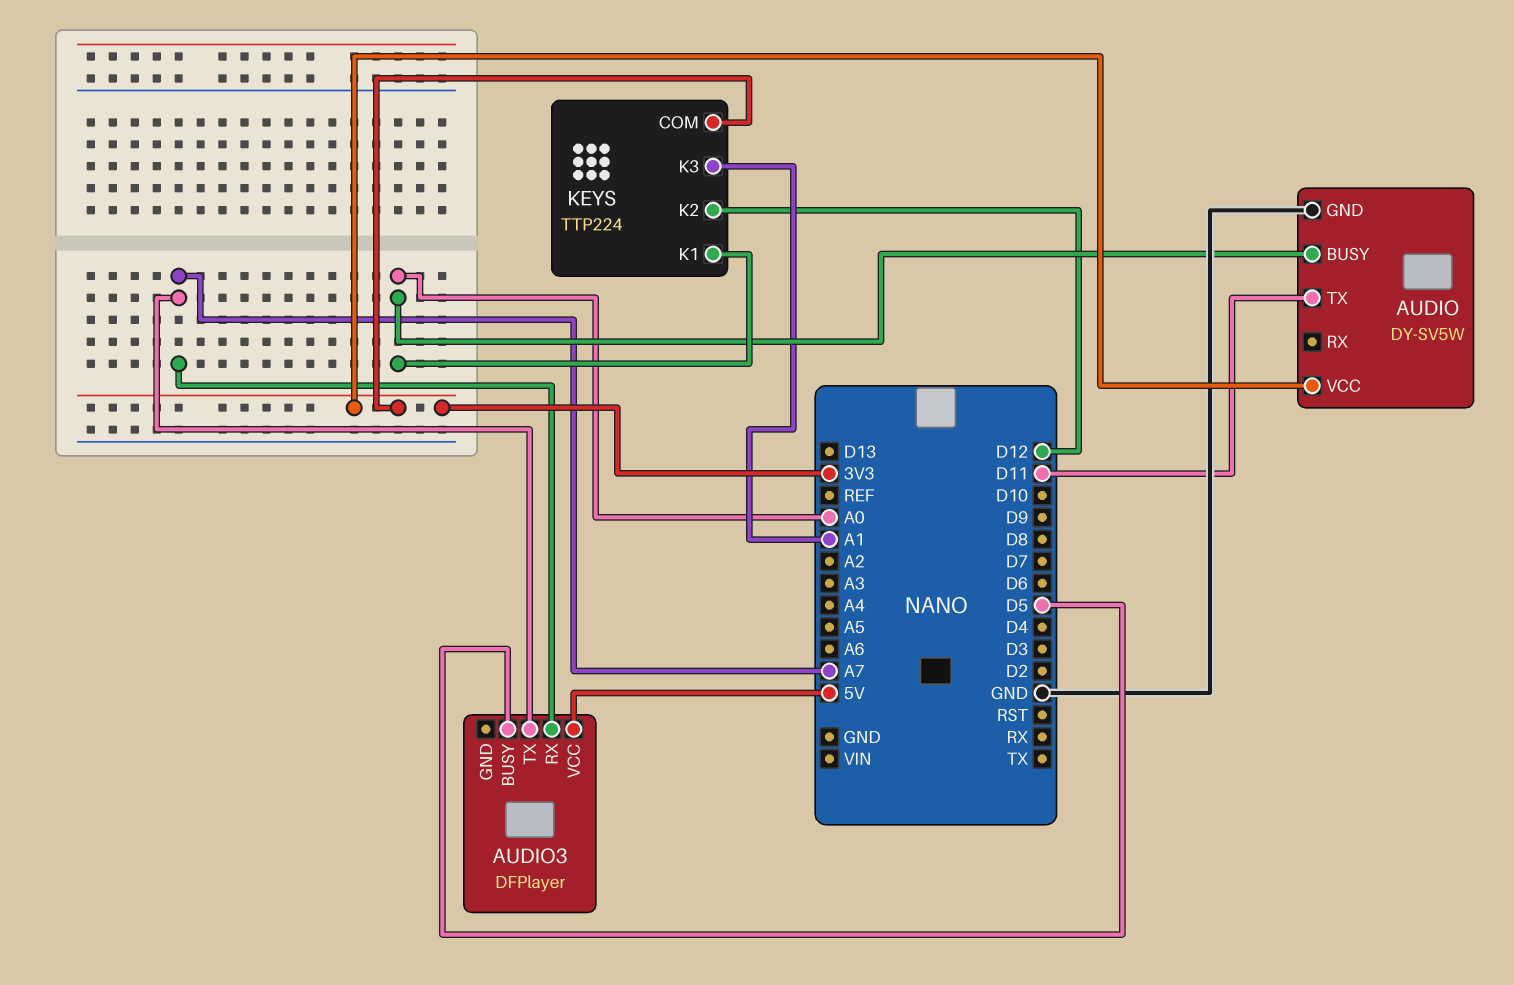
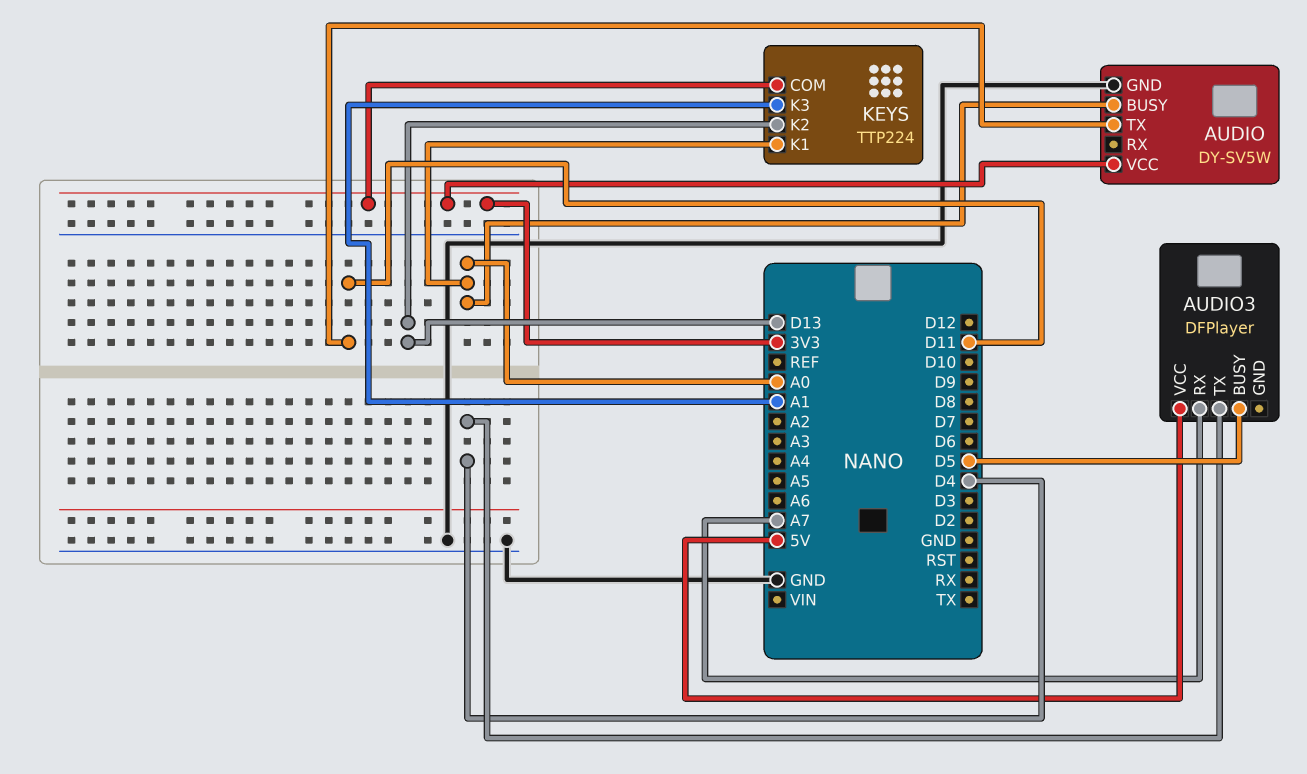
AUDIO3 pin TX: A7 -> D4
KEYS pin K2: D12 -> D13

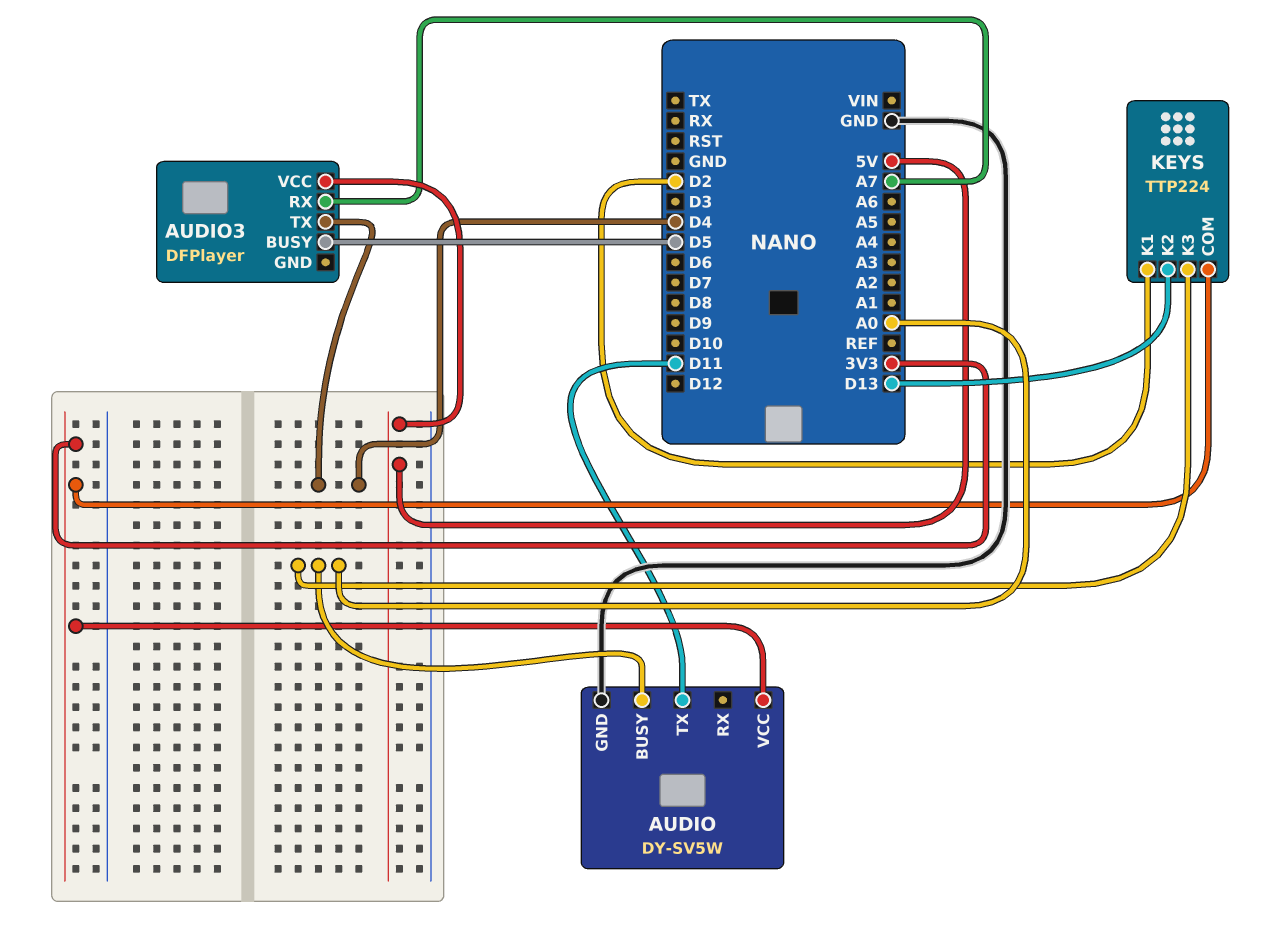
KEYS pin K1: A0 -> D2
KEYS pin K3: A1 -> A0

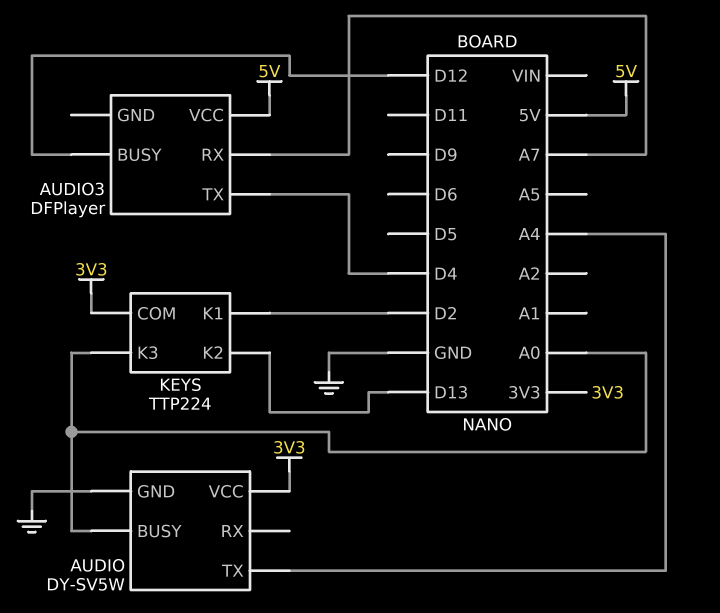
AUDIO pin TX: D11 -> A4
AUDIO3 pin BUSY: D5 -> D12

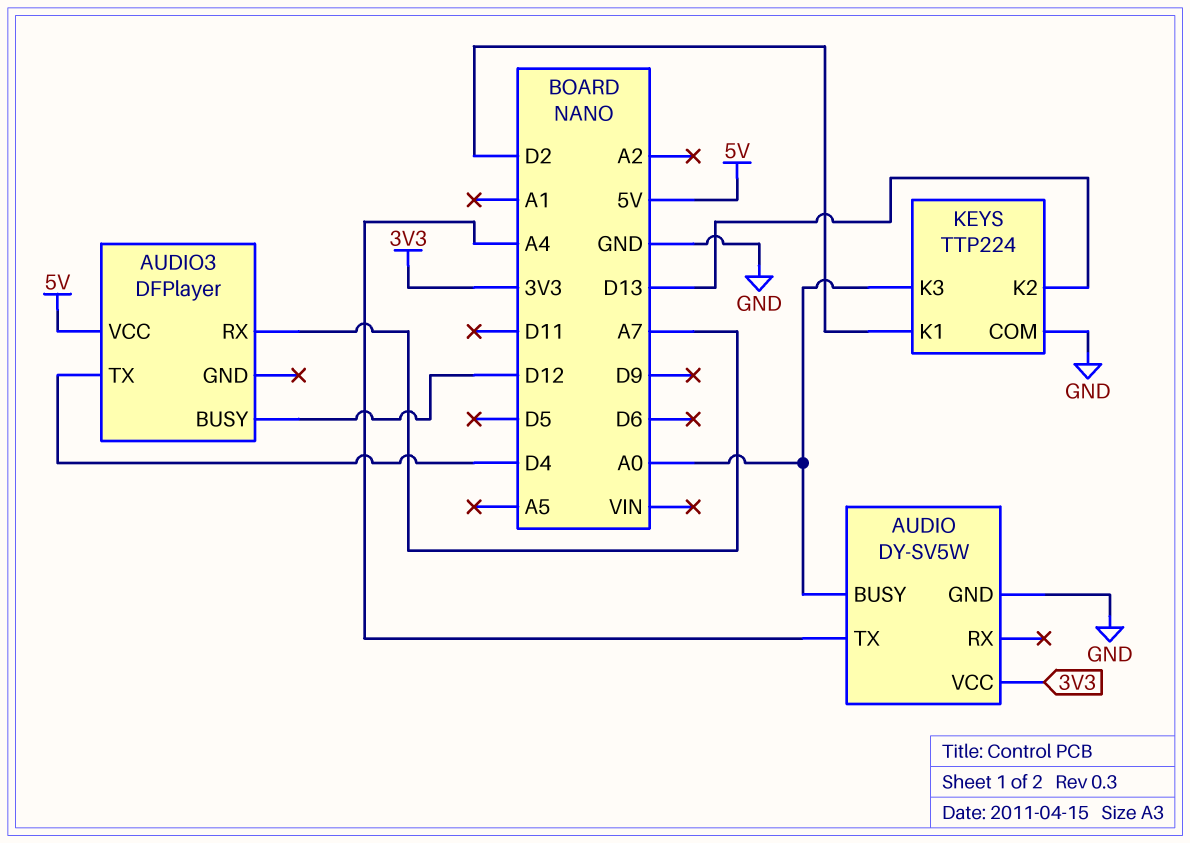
KEYS pin COM: 3V3 -> GND

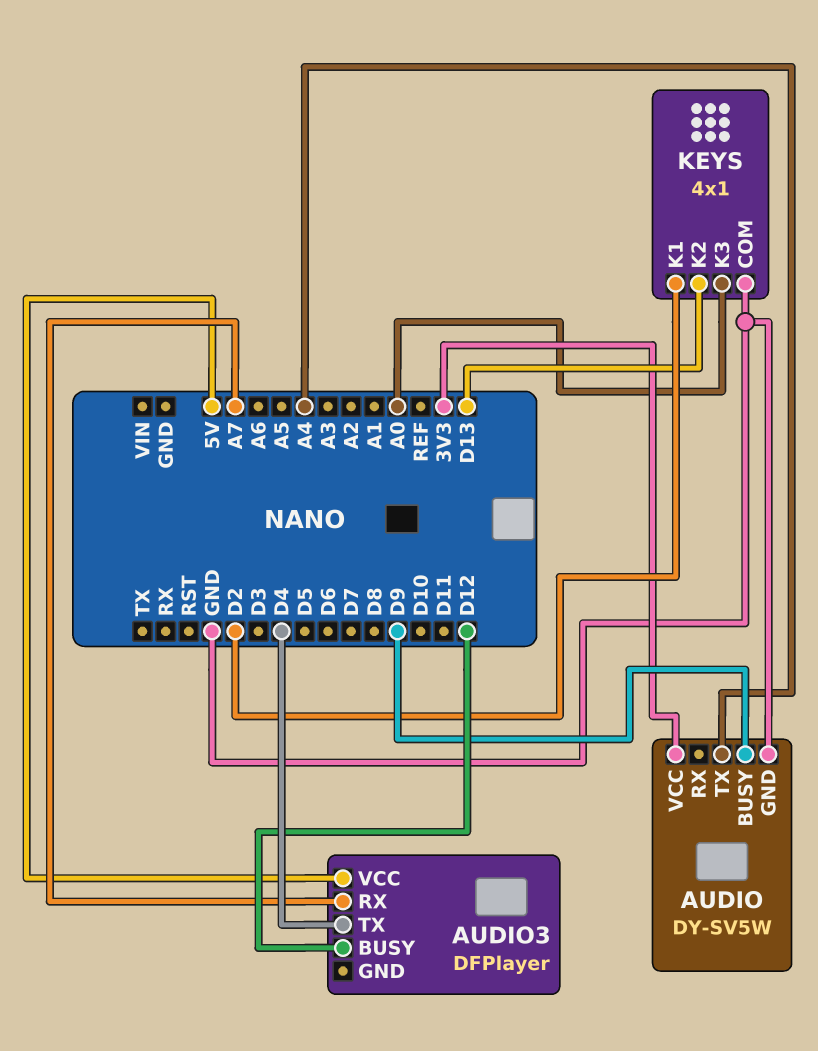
AUDIO pin BUSY: A0 -> D9
KEYS: TTP224 -> 4x1

